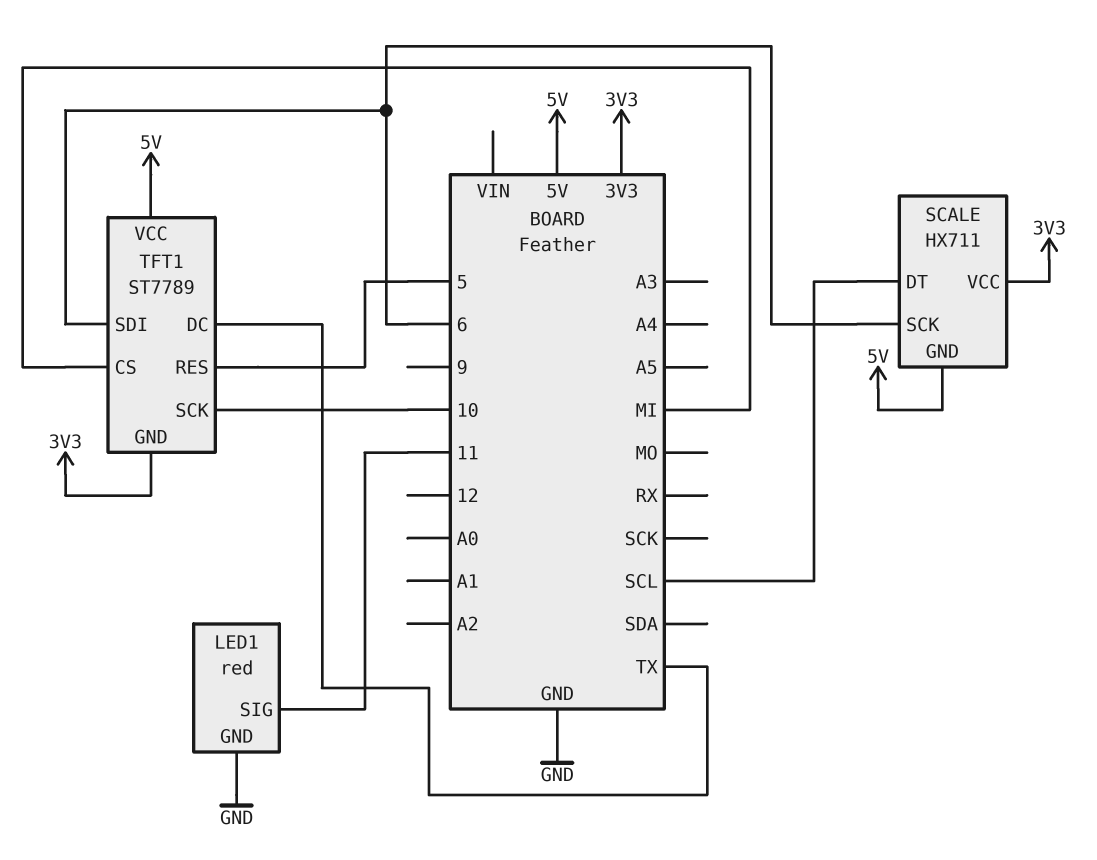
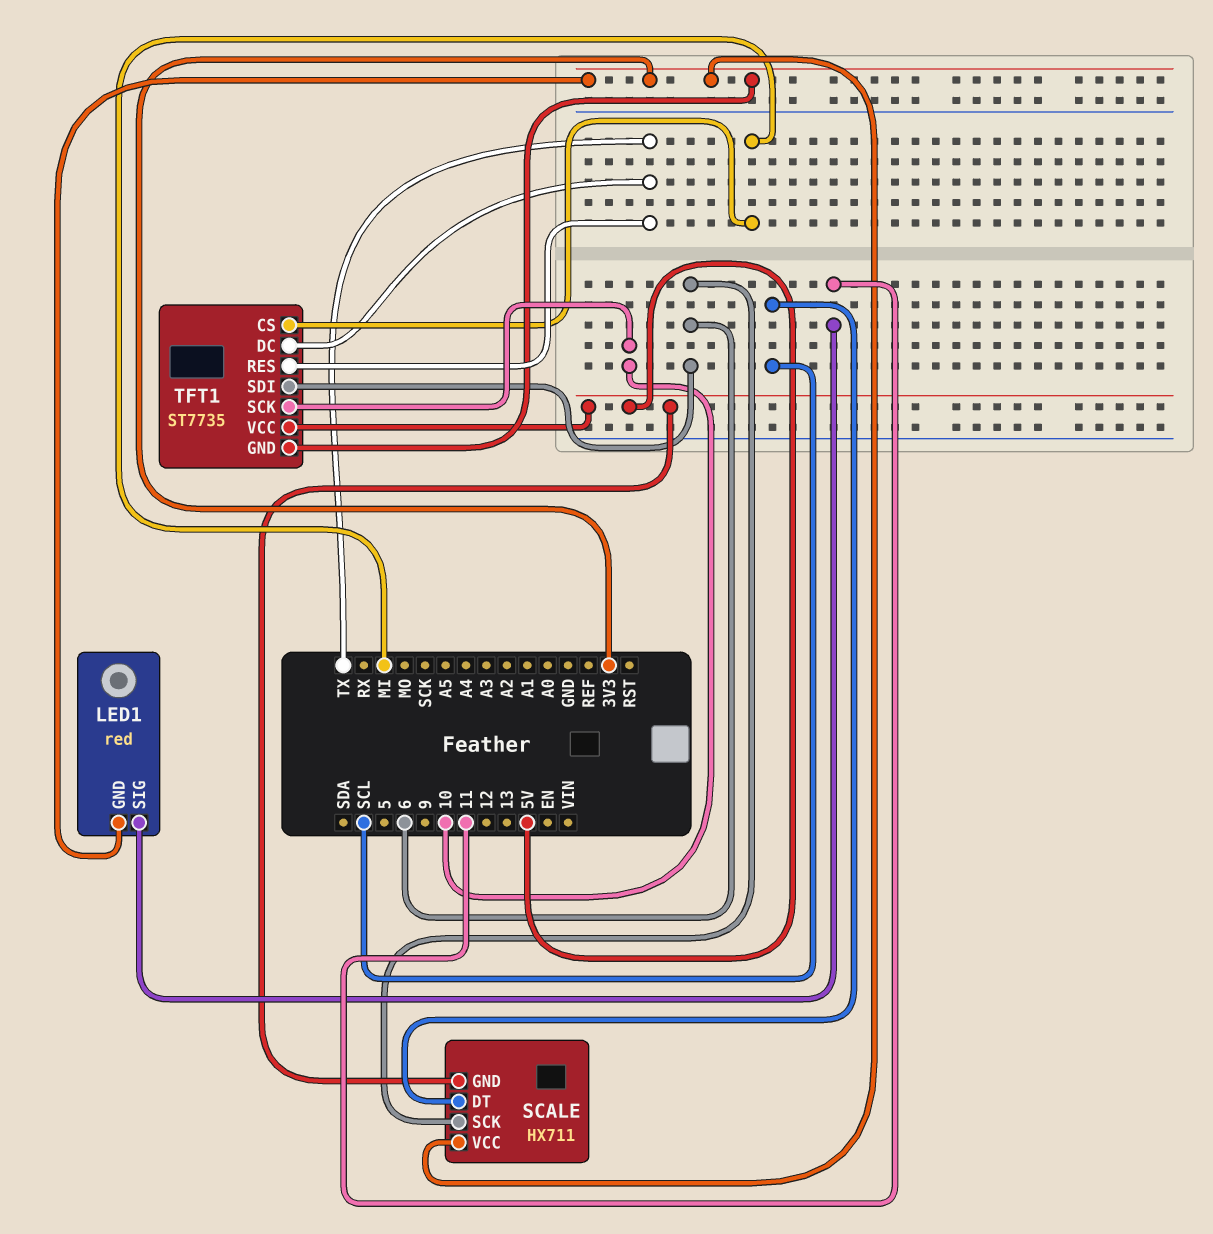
LED1 pin GND: GND -> 3V3
TFT1: ST7789 -> ST7735
TFT1 pin RES: 5 -> TX

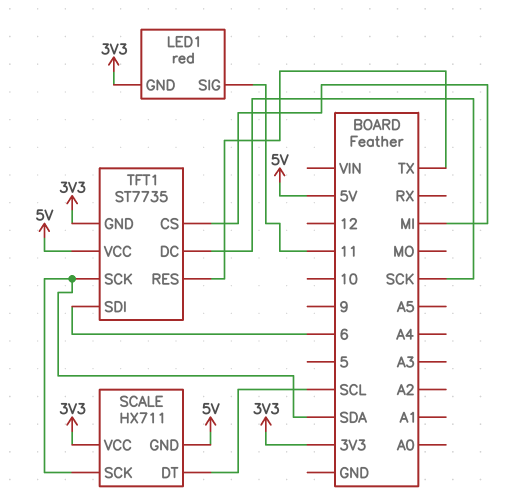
SCALE pin SCK: 6 -> SDA
TFT1 pin DC: TX -> SCK
TFT1 pin SCK: 10 -> SDA

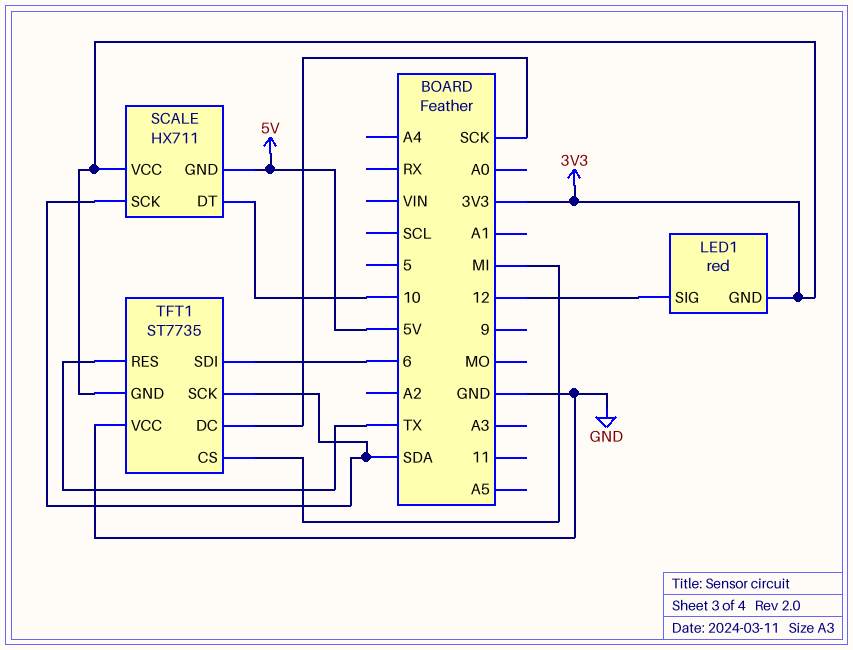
LED1 pin SIG: 11 -> 12
SCALE pin DT: SCL -> 10
TFT1 pin VCC: 5V -> GND

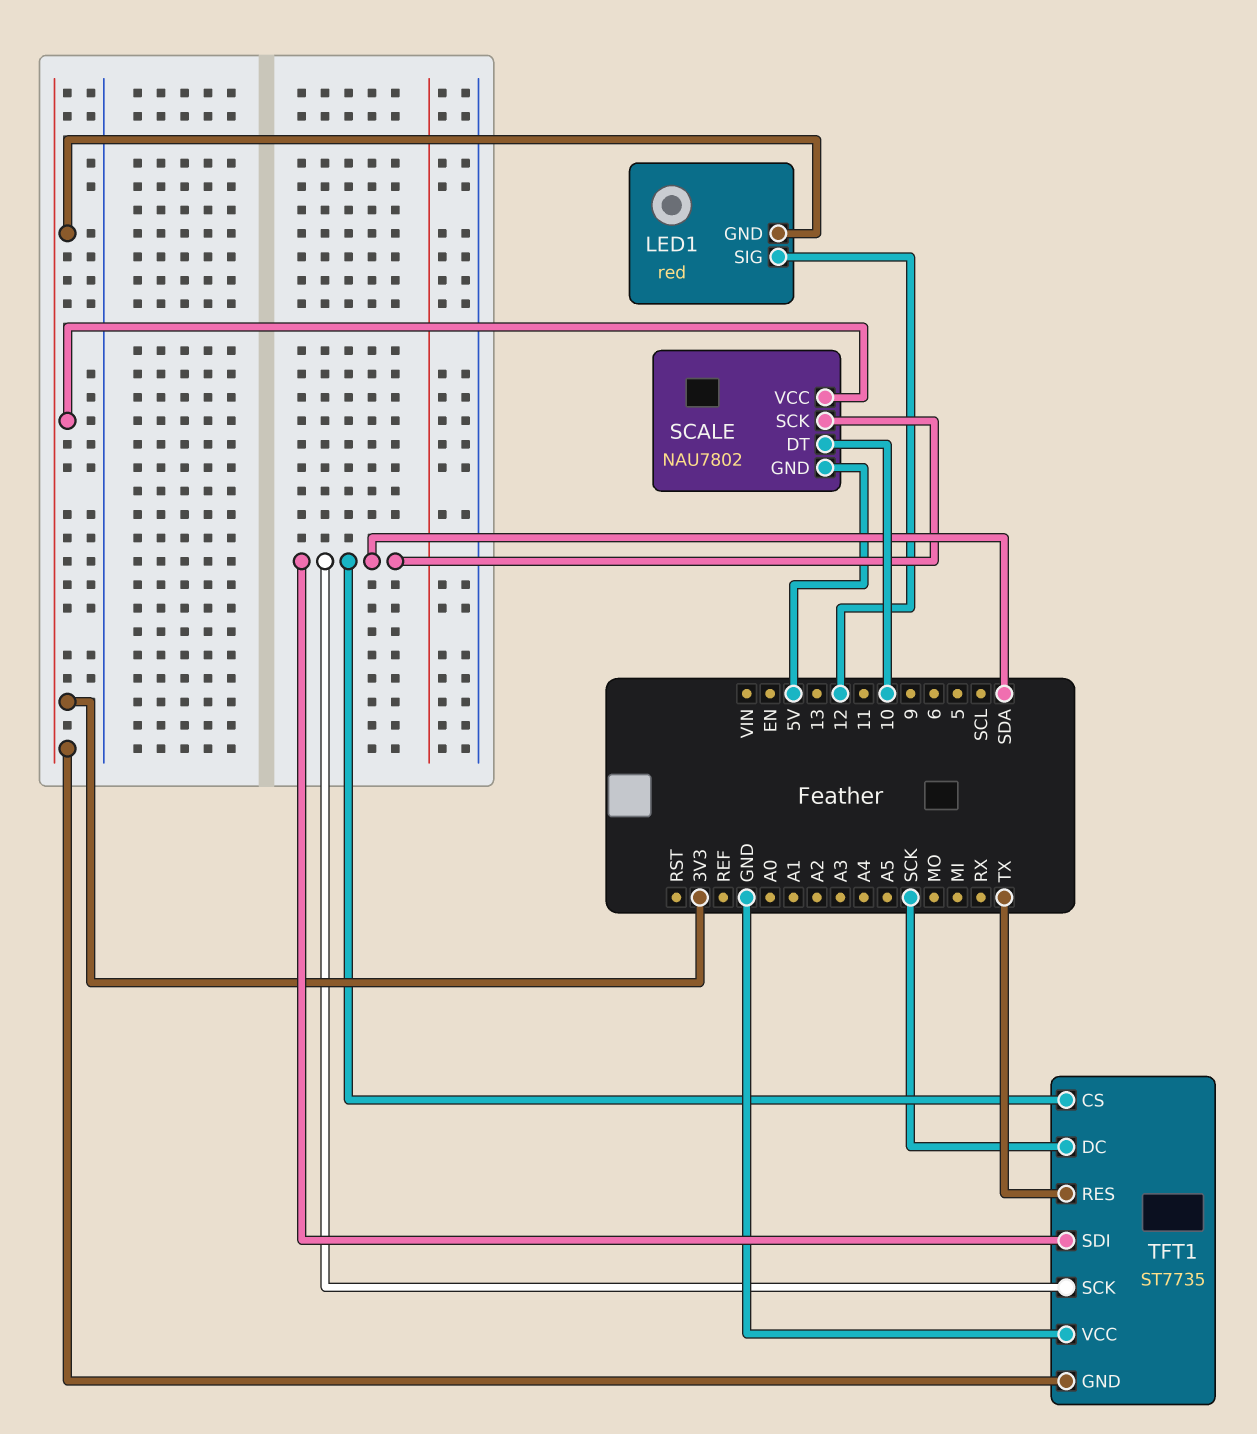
SCALE: HX711 -> NAU7802
TFT1 pin CS: MI -> SDA
TFT1 pin SDI: 6 -> SDA

